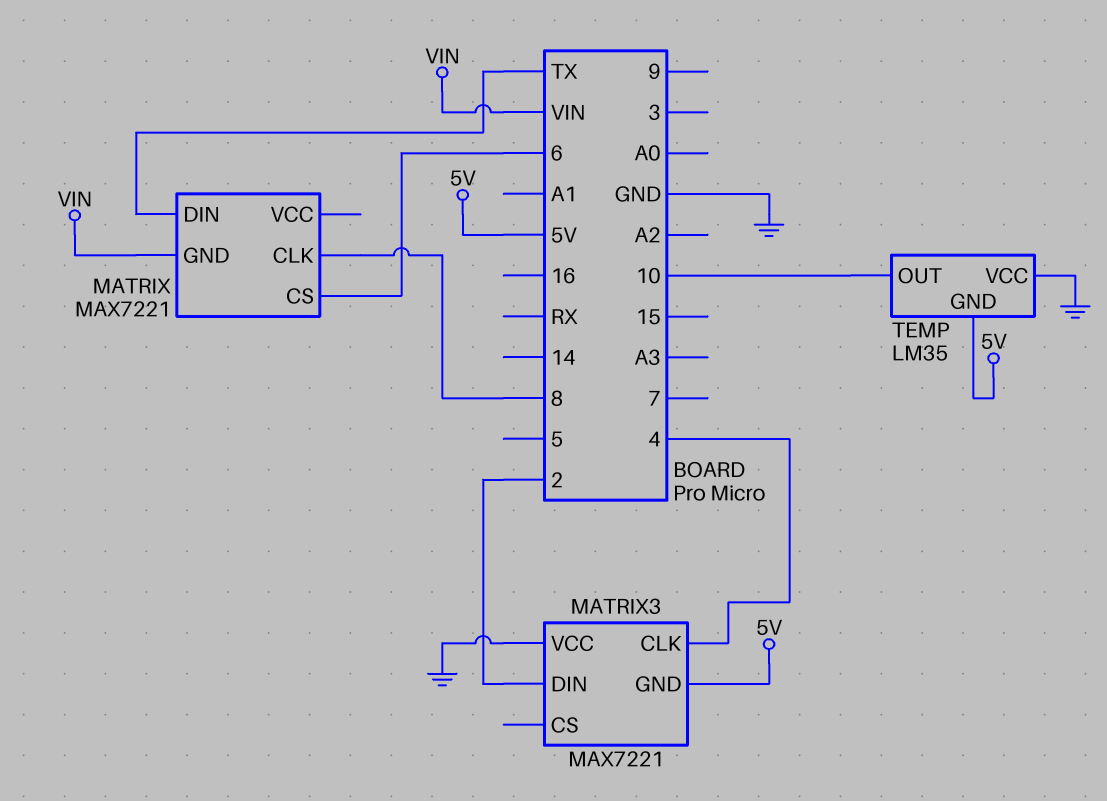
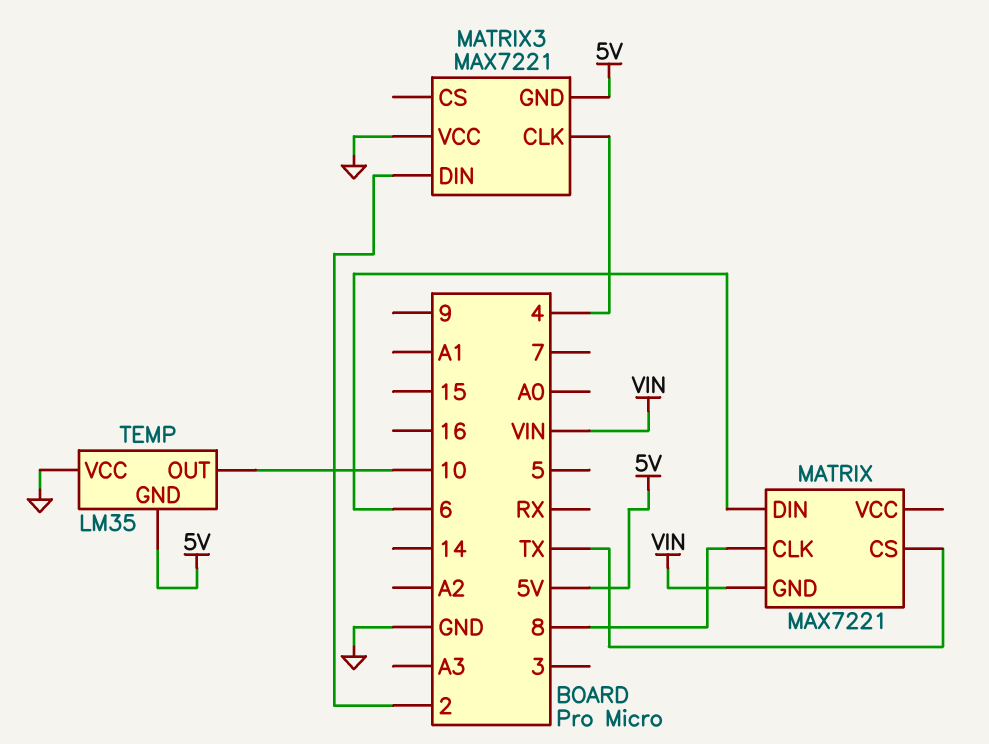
MATRIX pin CS: 6 -> TX
MATRIX pin DIN: TX -> 6

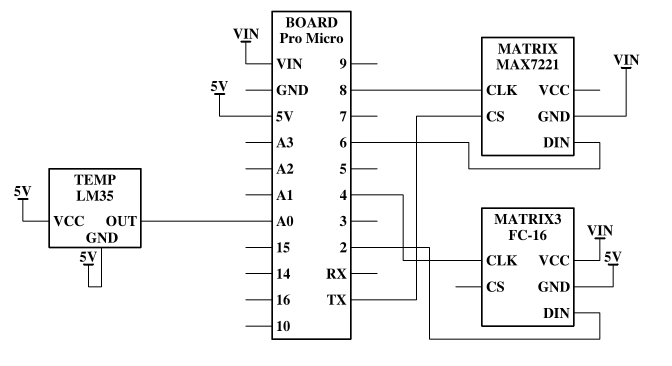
MATRIX3: MAX7221 -> FC-16
MATRIX3 pin VCC: GND -> VIN
TEMP pin OUT: 10 -> A0
TEMP pin VCC: GND -> 5V

